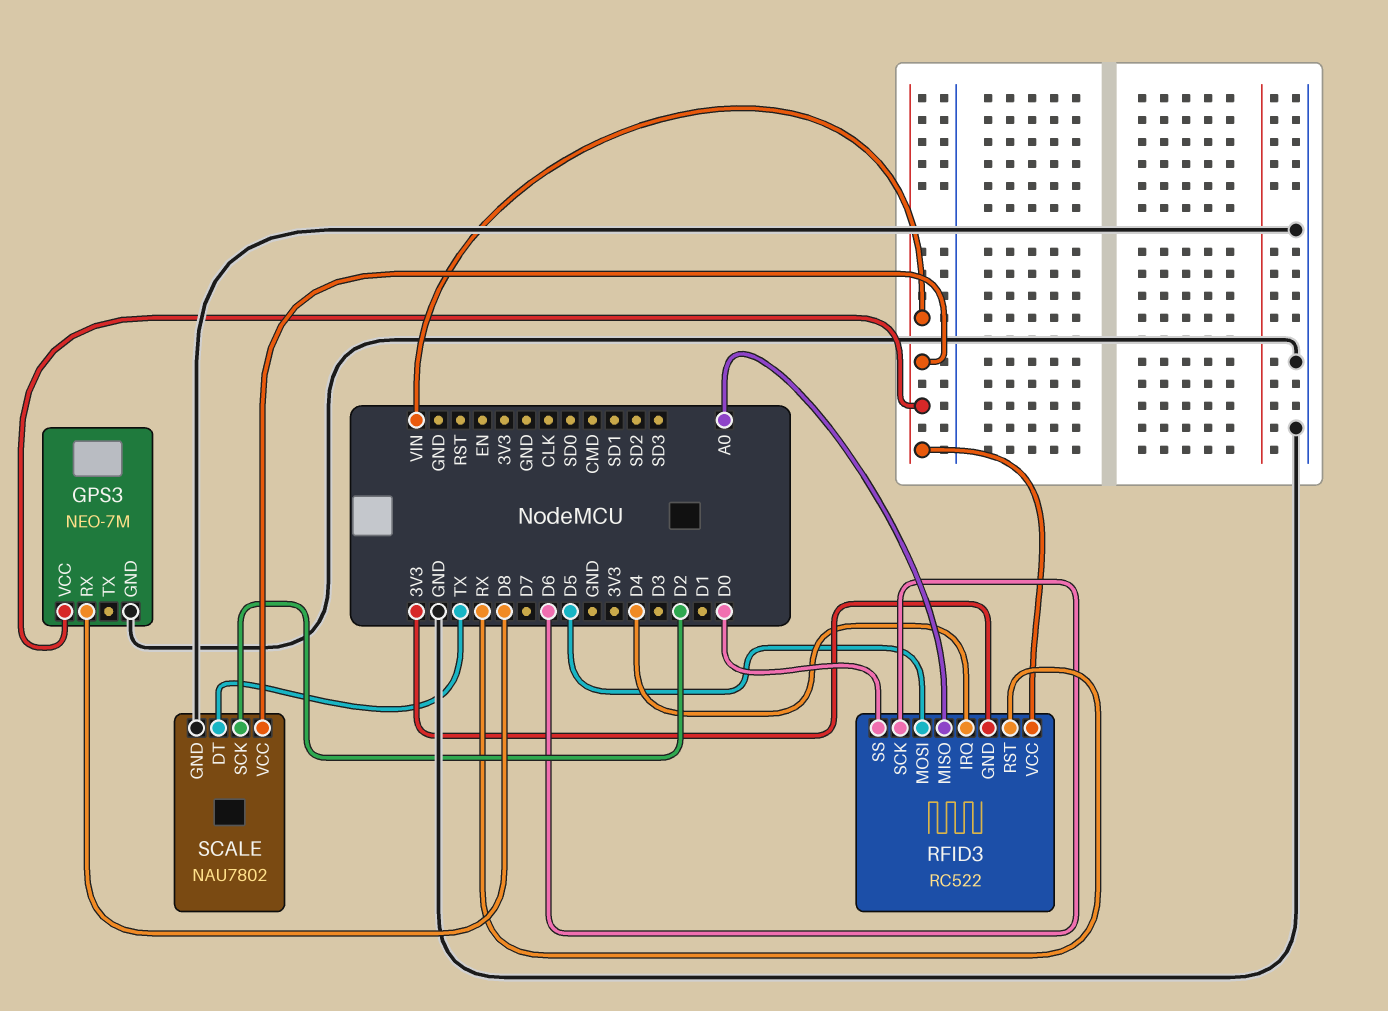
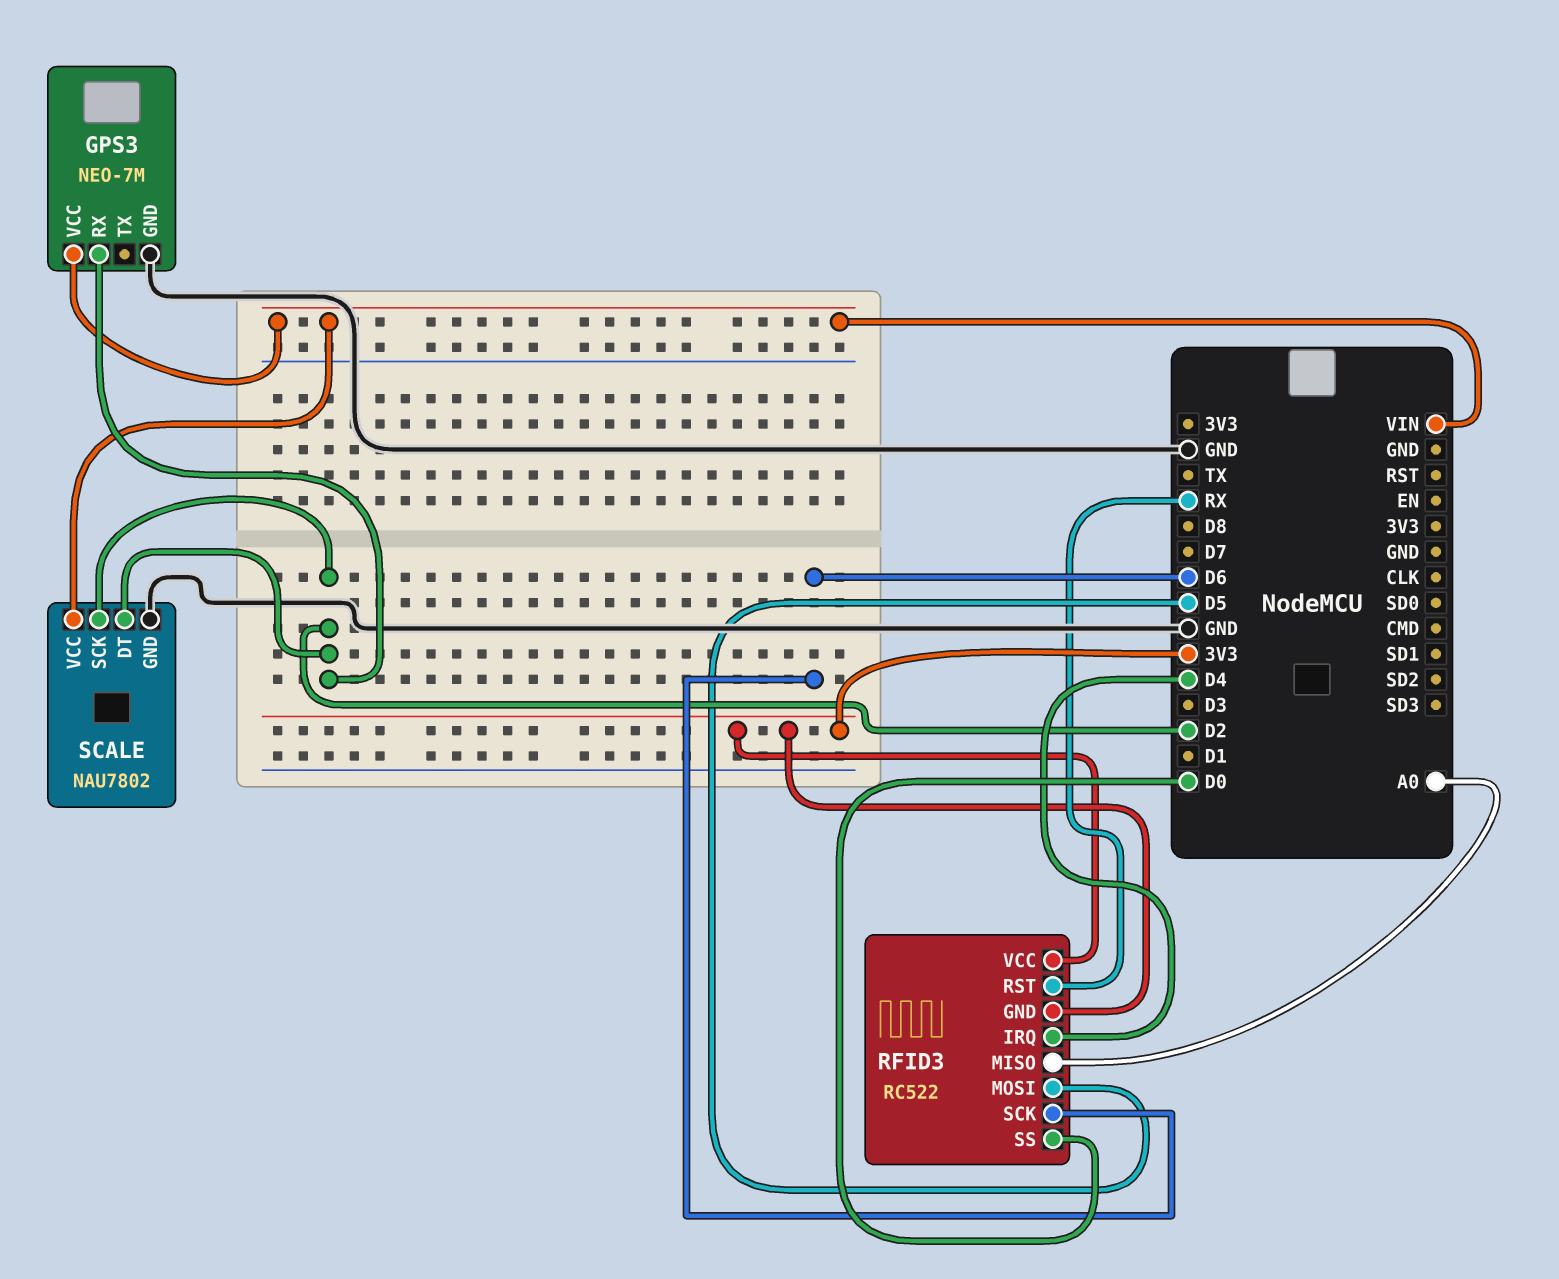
GPS3 pin RX: D8 -> D2
RFID3 pin VCC: VIN -> 3V3
SCALE pin DT: TX -> D2

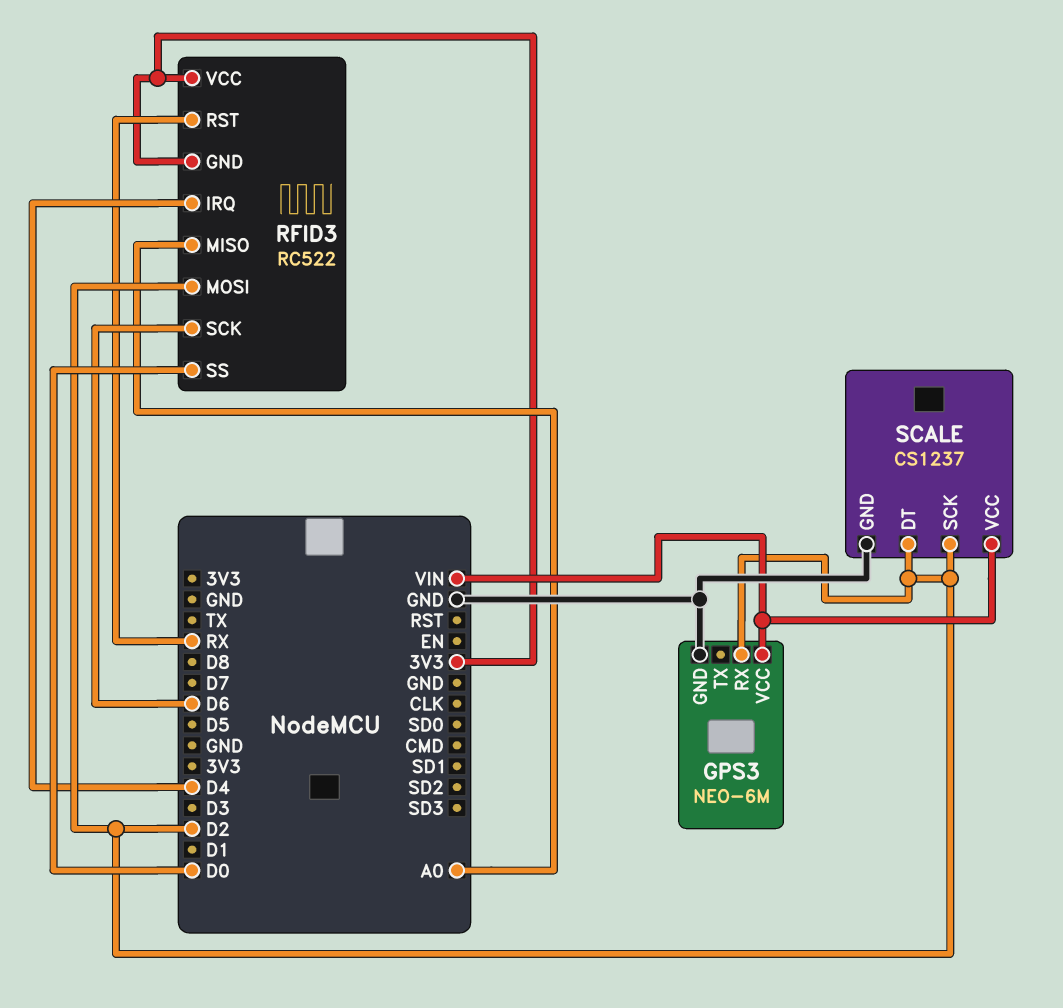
GPS3: NEO-7M -> NEO-6M
RFID3 pin MOSI: D5 -> D2
SCALE: NAU7802 -> CS1237

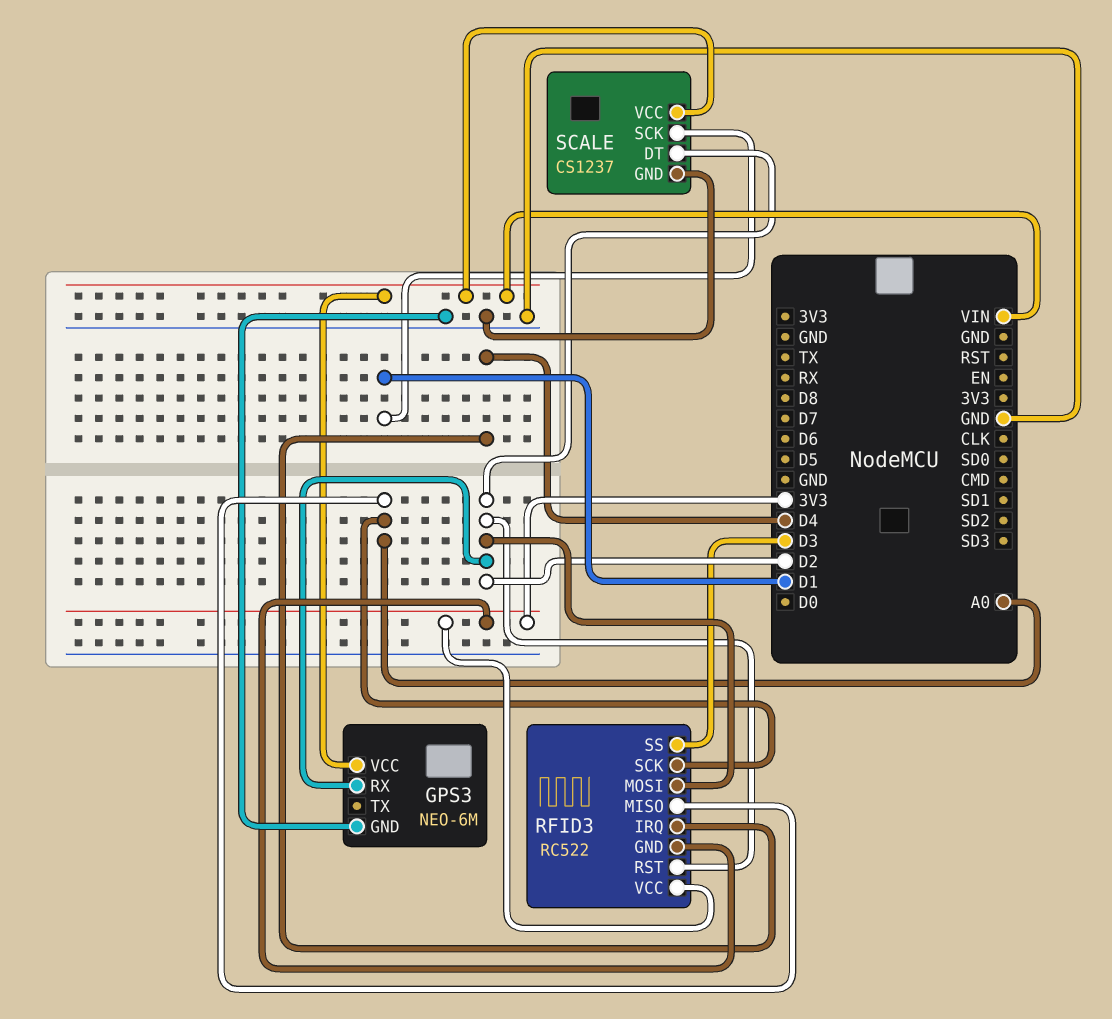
RFID3 pin RST: RX -> D2
RFID3 pin SCK: D6 -> A0
RFID3 pin SS: D0 -> D3
SCALE pin SCK: D2 -> D1

